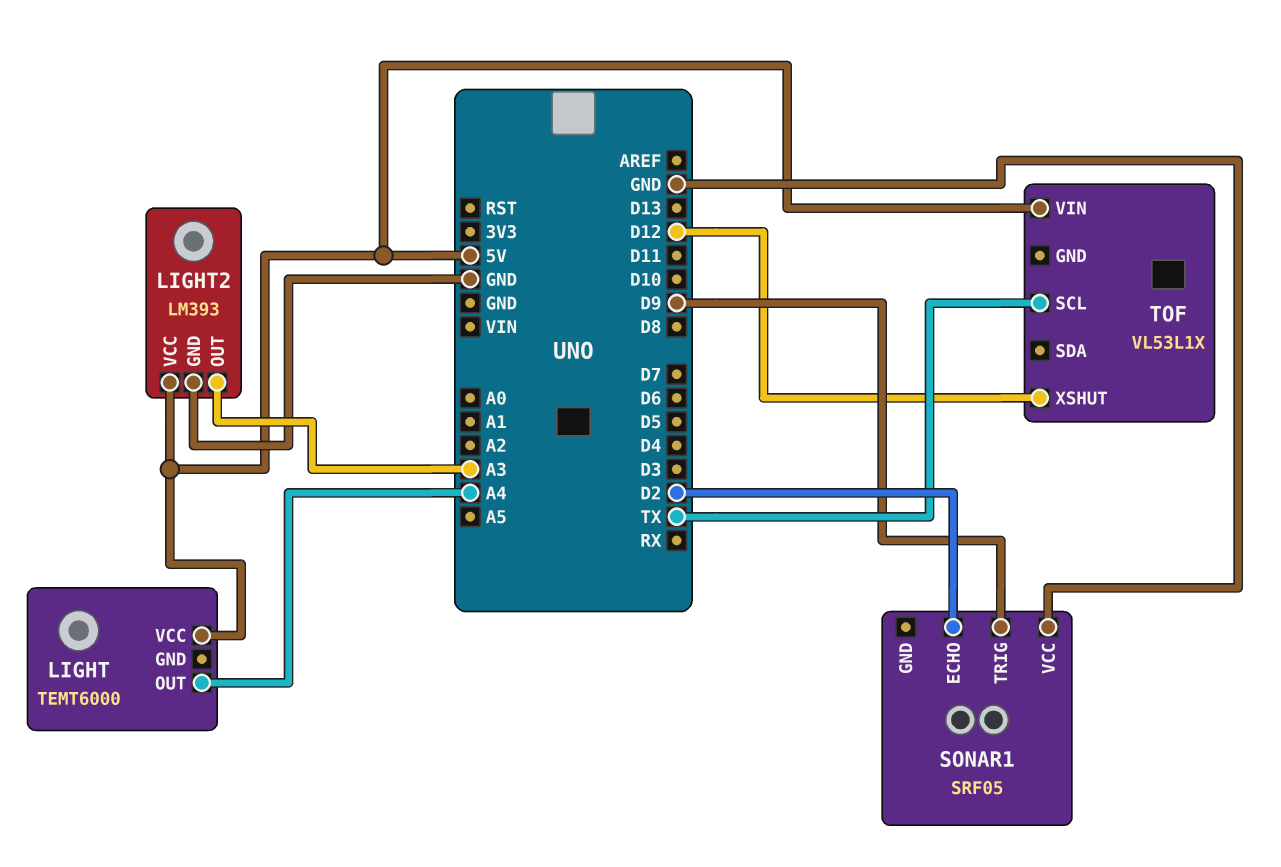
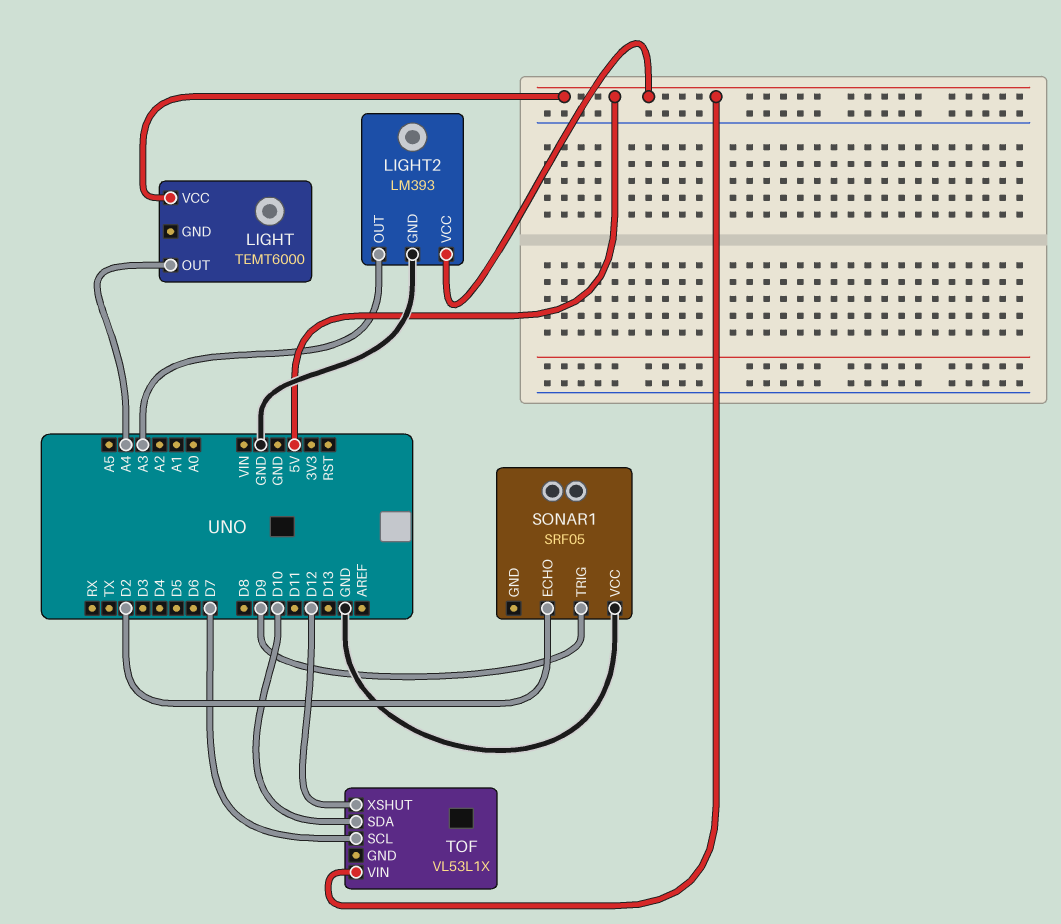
TOF pin SCL: TX -> D7
TOF pin SDA: none -> D10

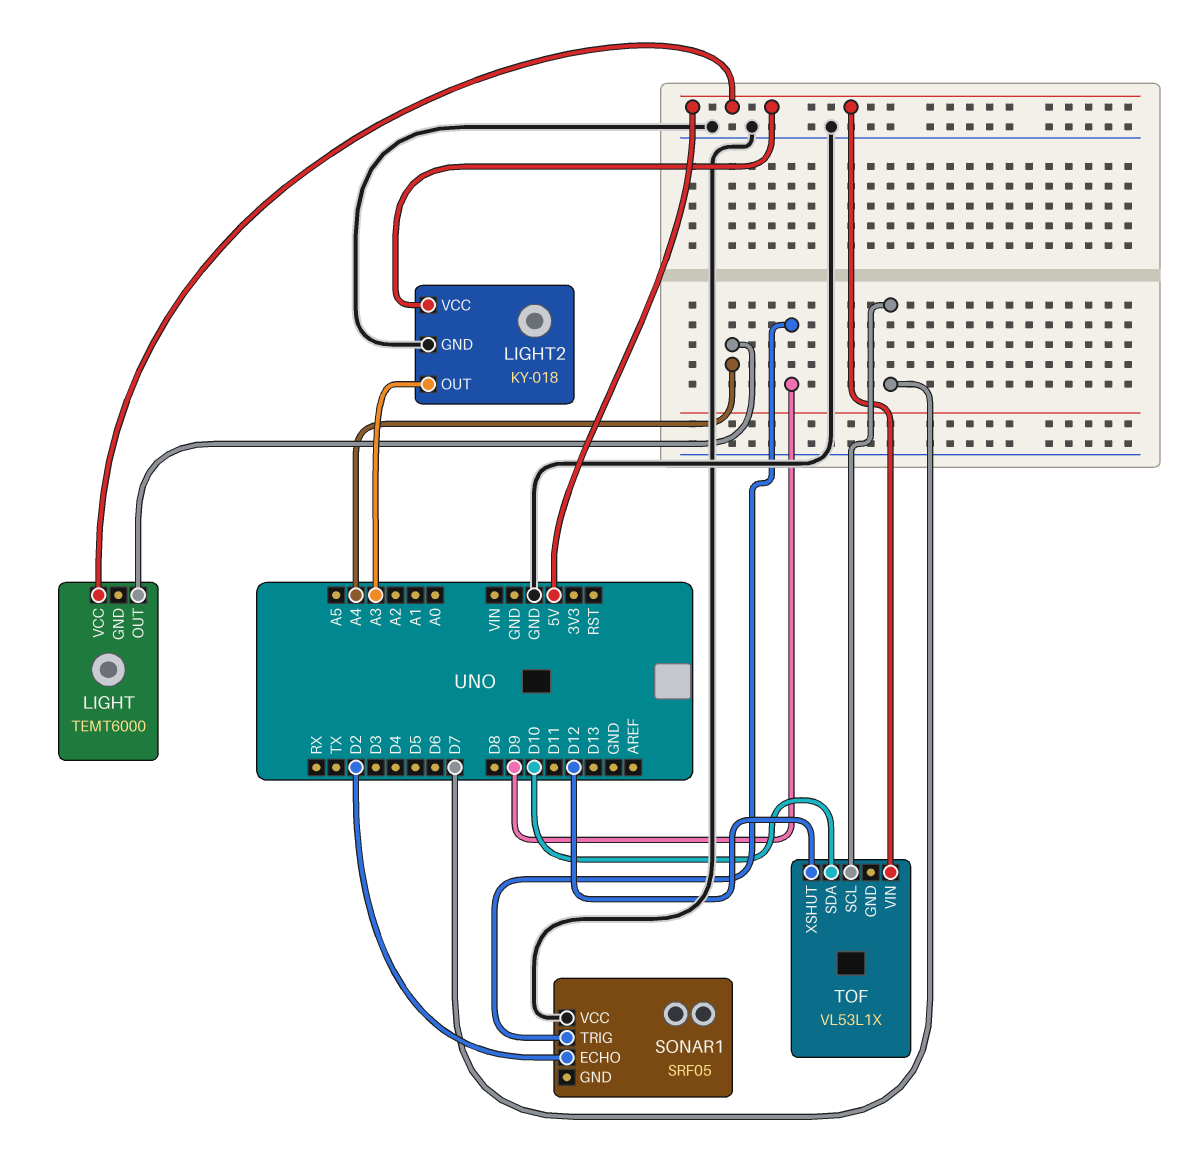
LIGHT2: LM393 -> KY-018

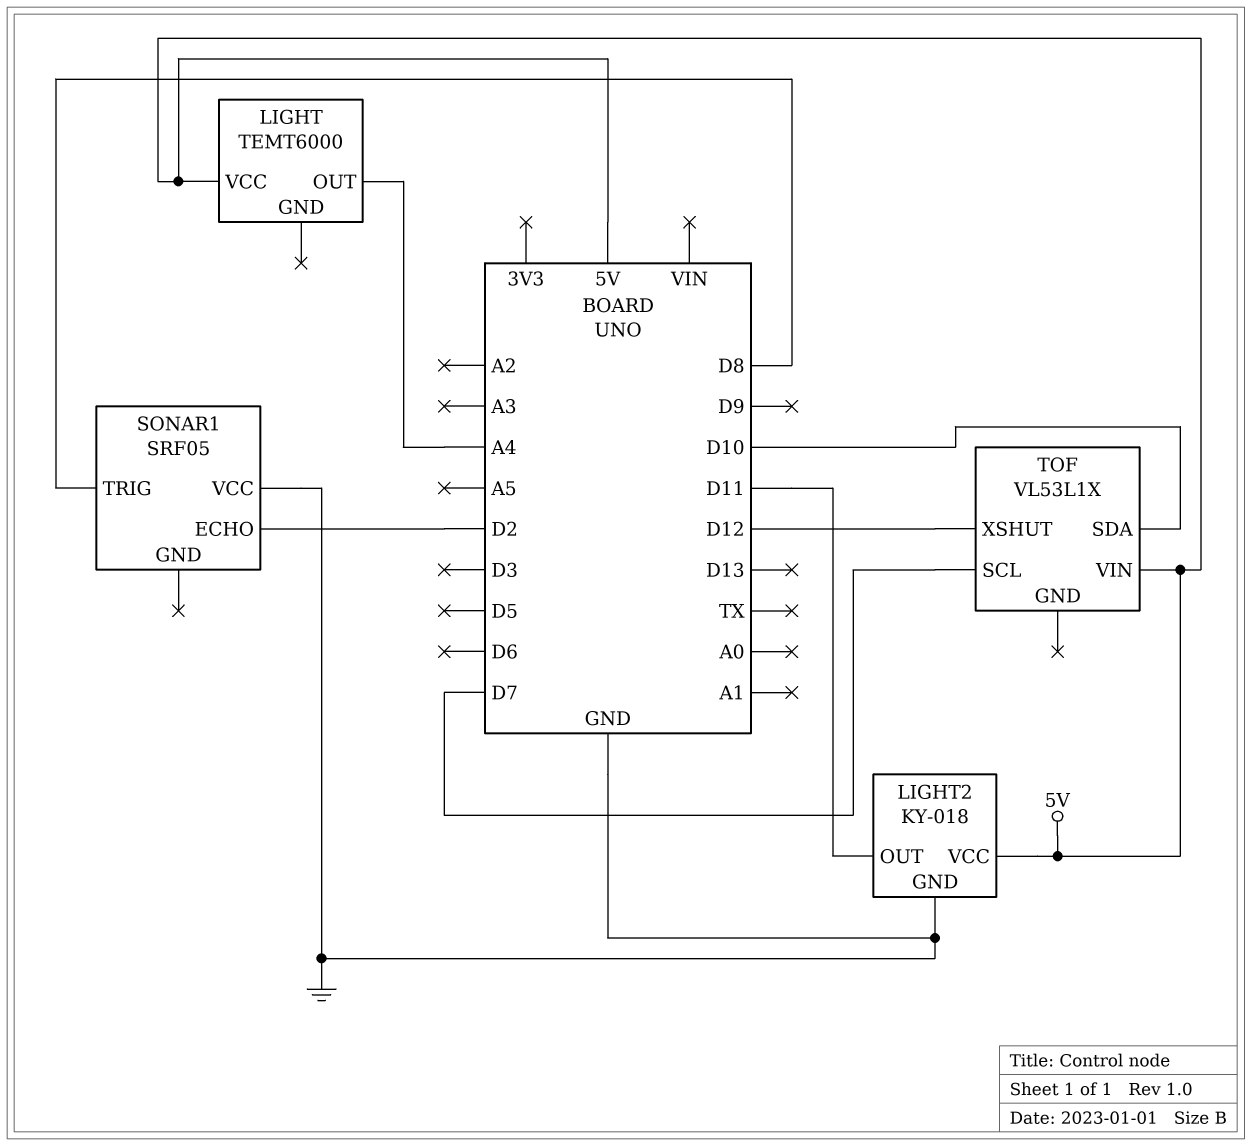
LIGHT2 pin OUT: A3 -> D11
SONAR1 pin TRIG: D9 -> D8

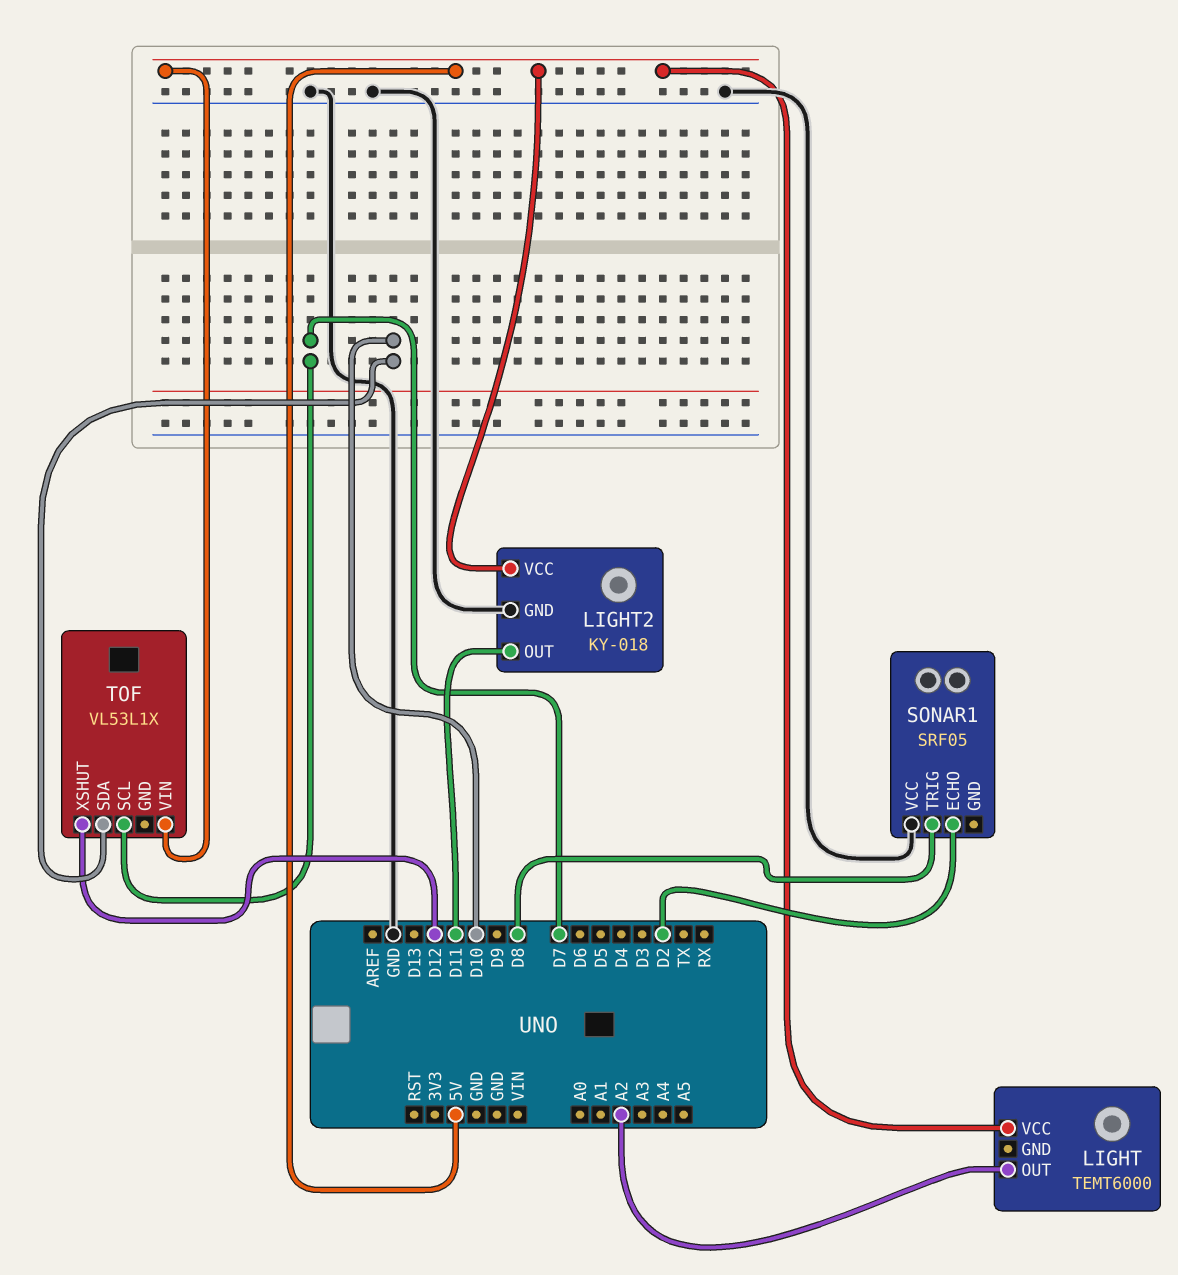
LIGHT pin OUT: A4 -> A2

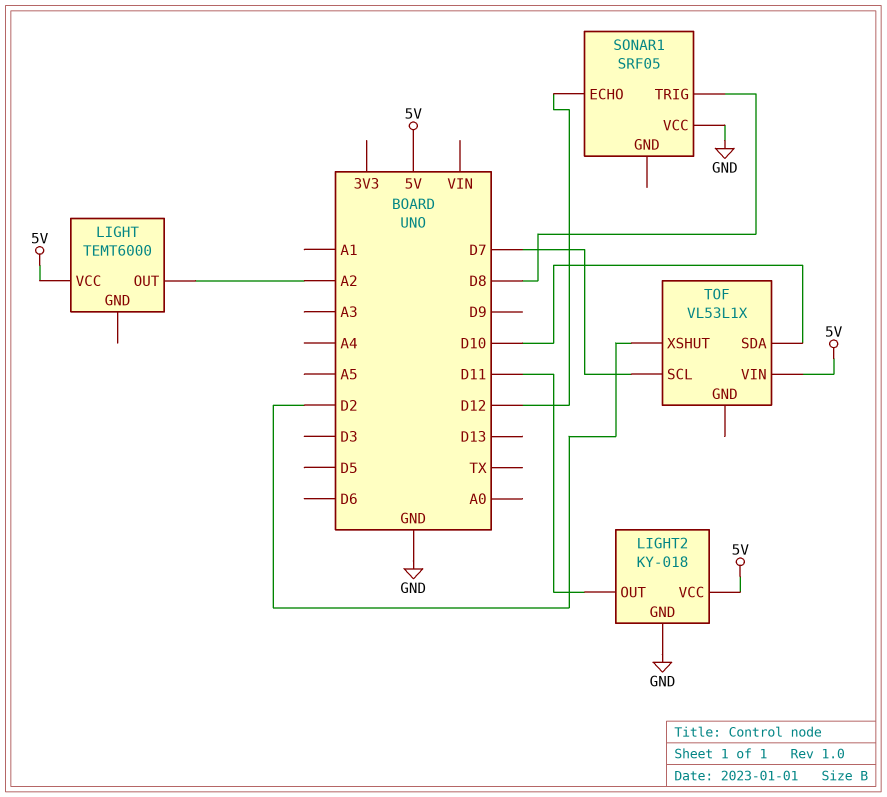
SONAR1 pin ECHO: D2 -> D12
TOF pin XSHUT: D12 -> D2

